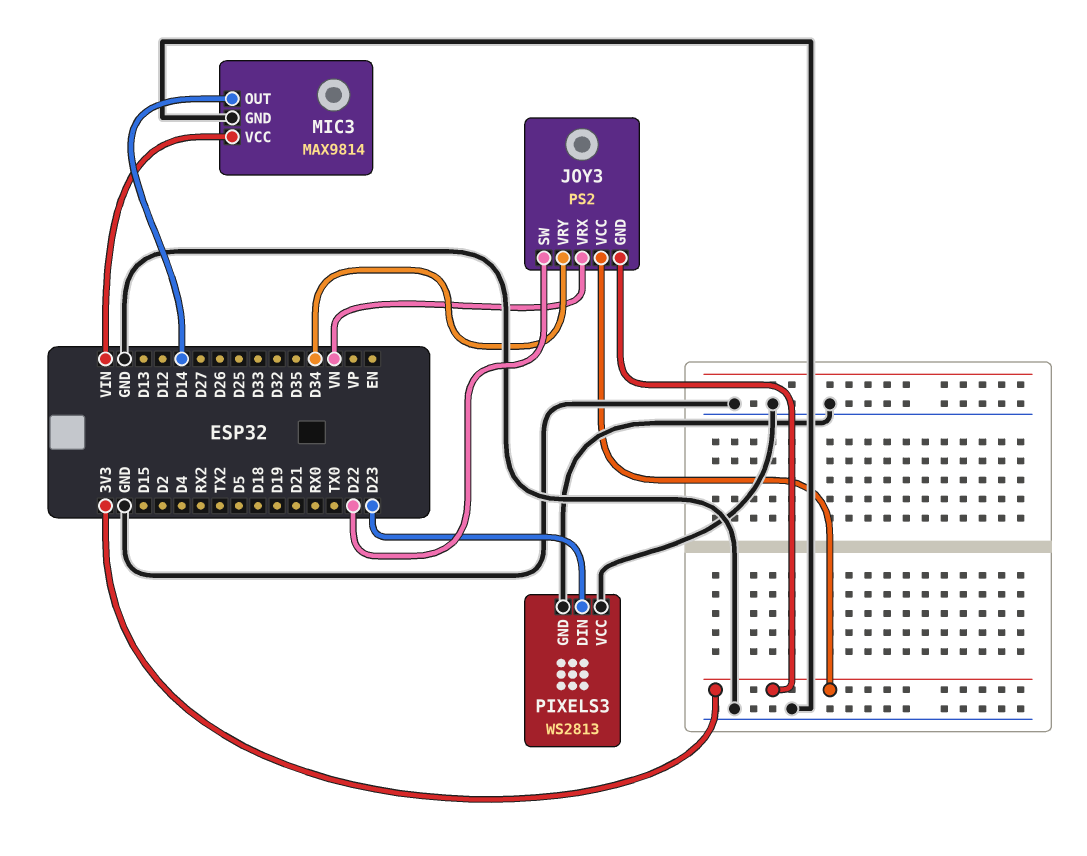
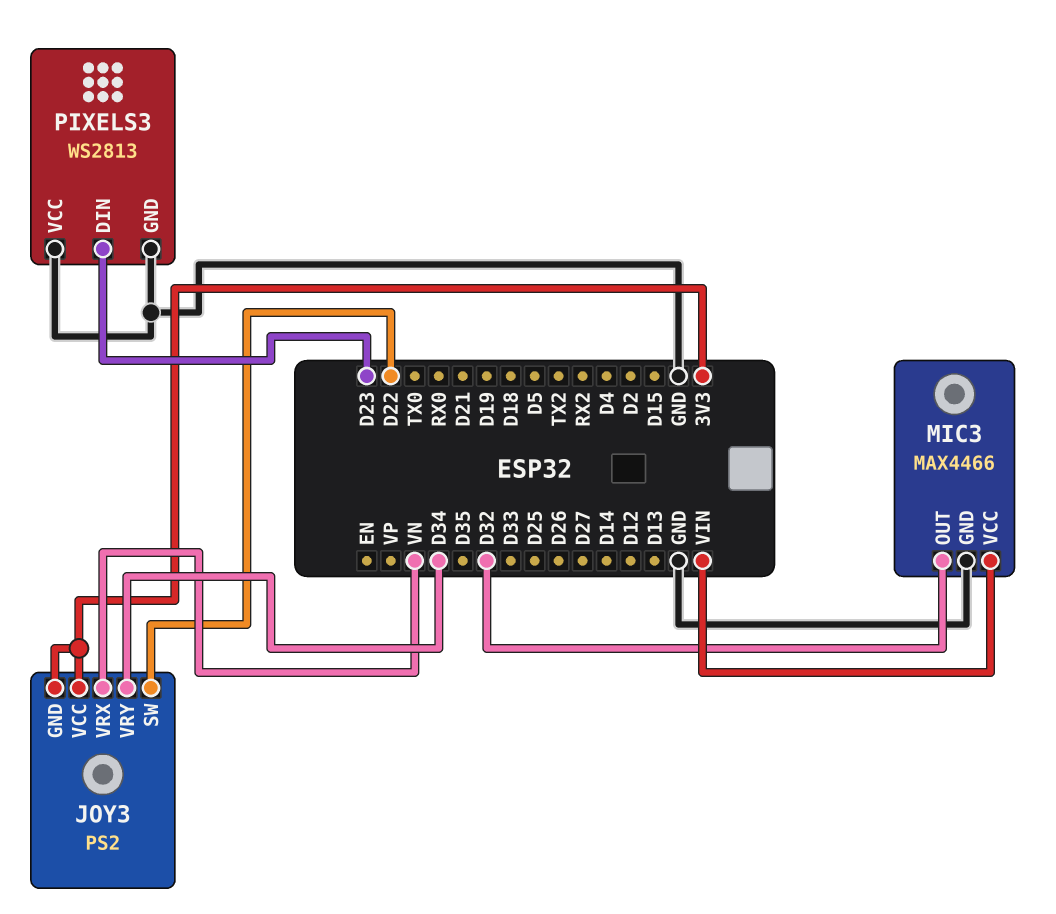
MIC3: MAX9814 -> MAX4466
MIC3 pin OUT: D14 -> D32

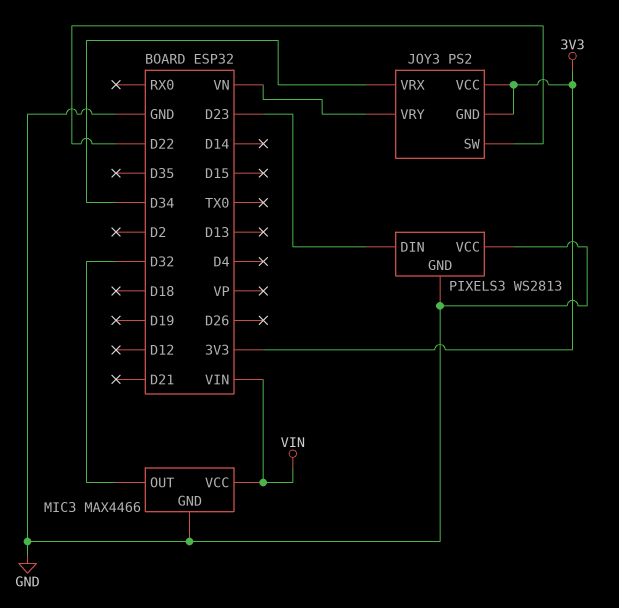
JOY3 pin VRX: VN -> D34
JOY3 pin VRY: D34 -> VN

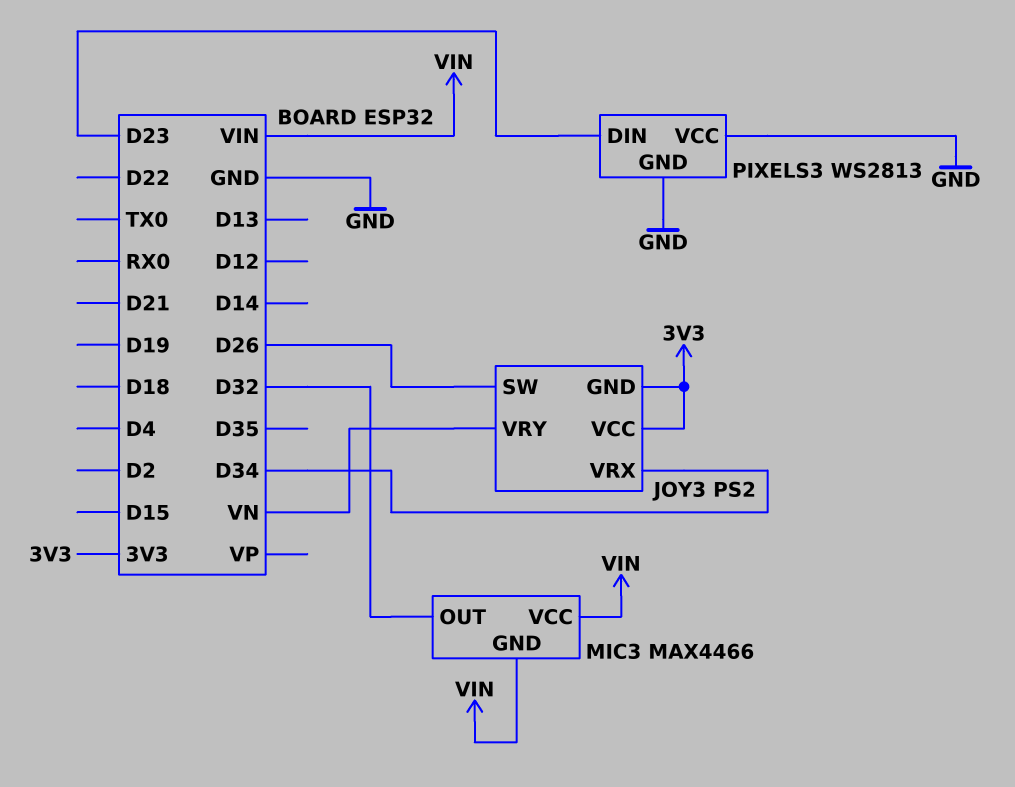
JOY3 pin SW: D22 -> D26
MIC3 pin GND: GND -> VIN

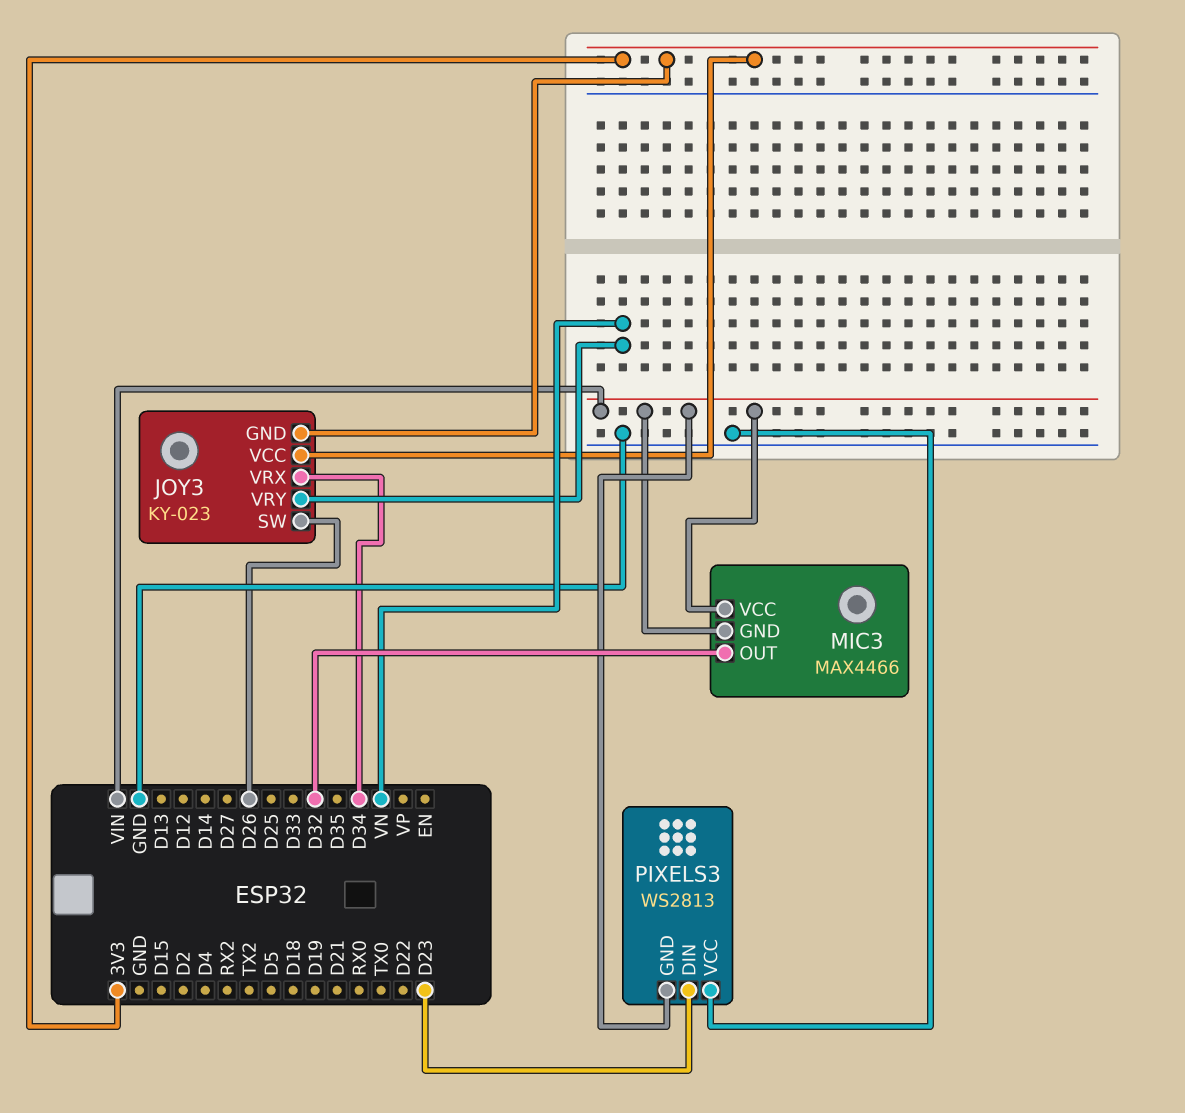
JOY3: PS2 -> KY-023
PIXELS3 pin GND: GND -> VIN

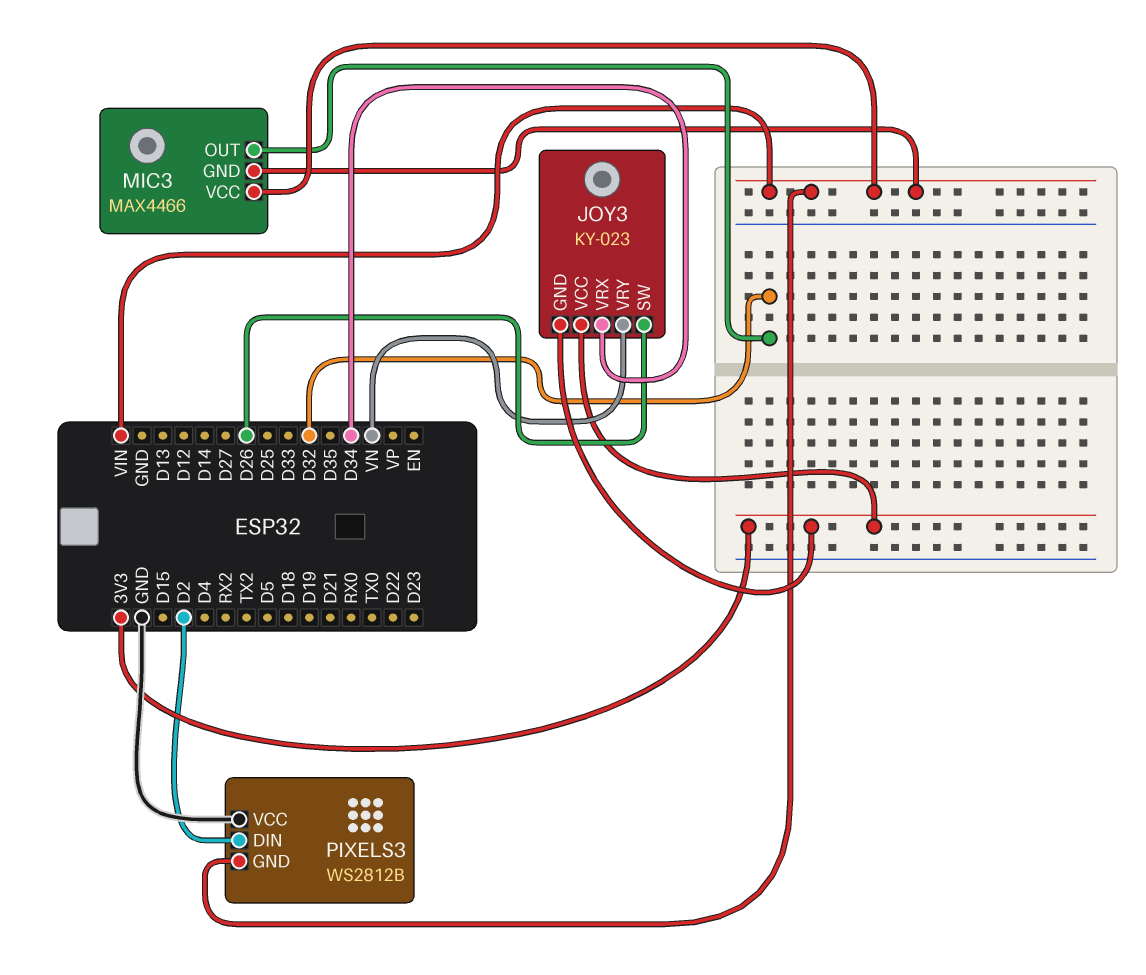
PIXELS3: WS2813 -> WS2812B
PIXELS3 pin DIN: D23 -> D2

